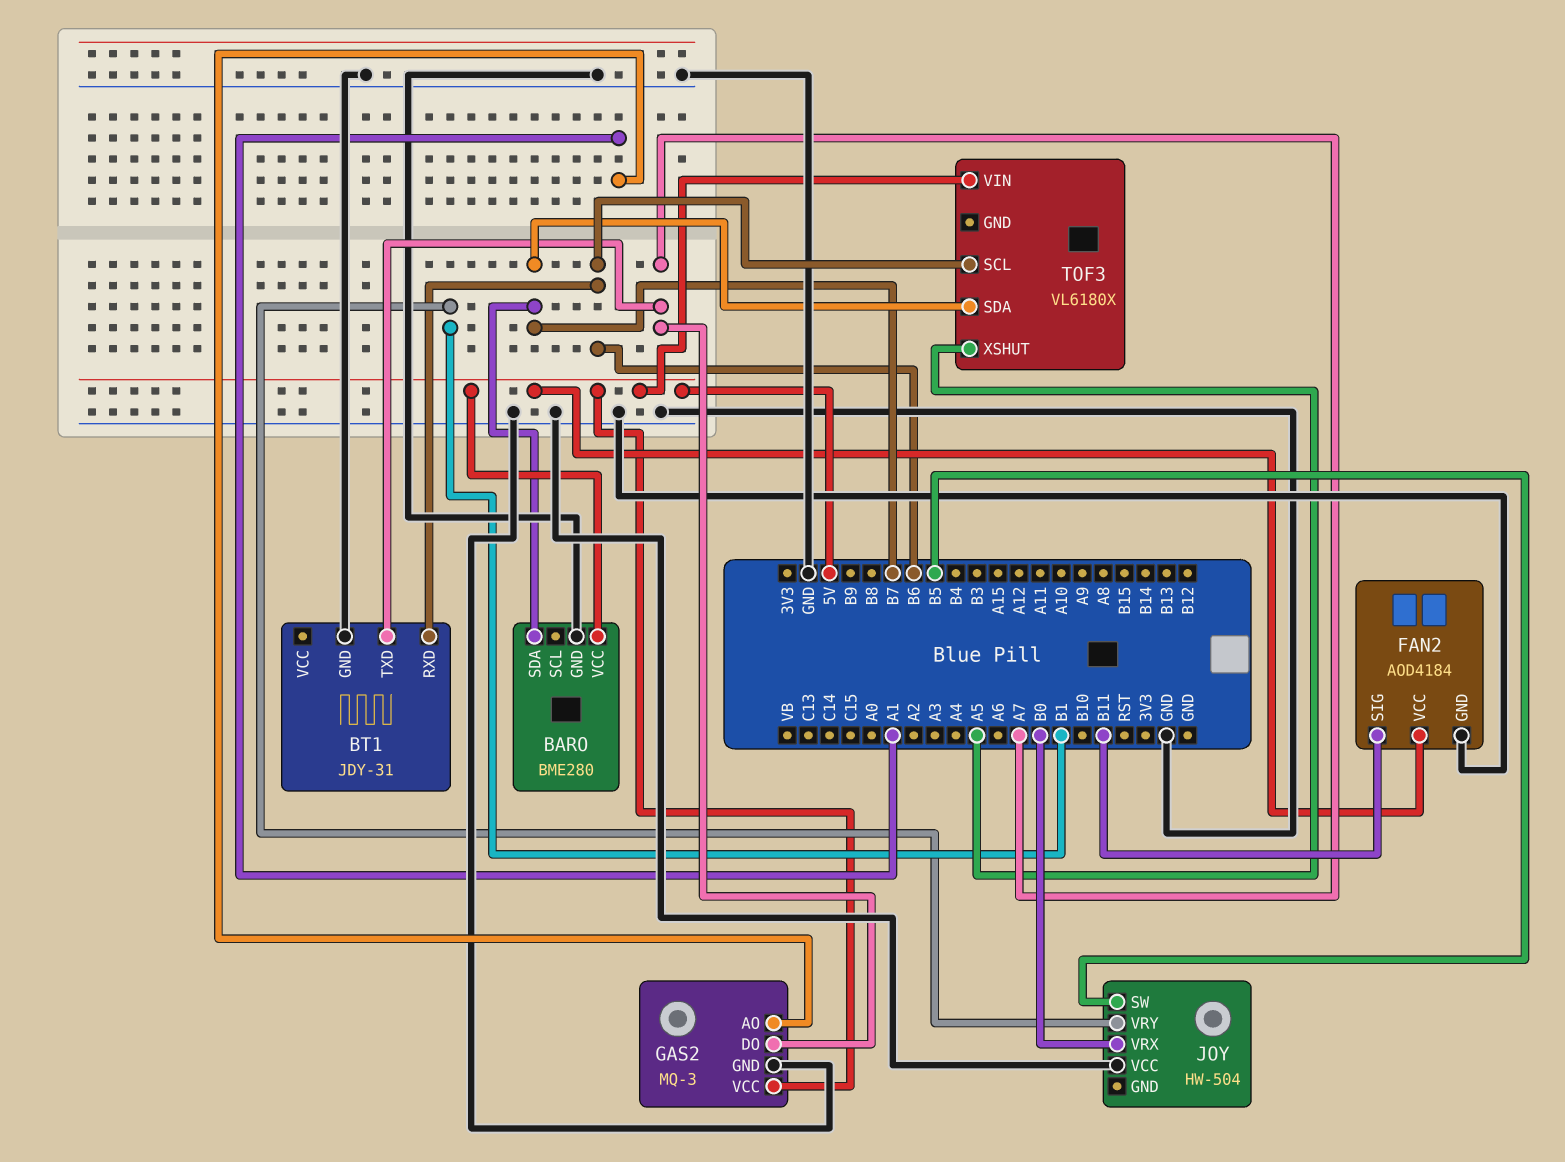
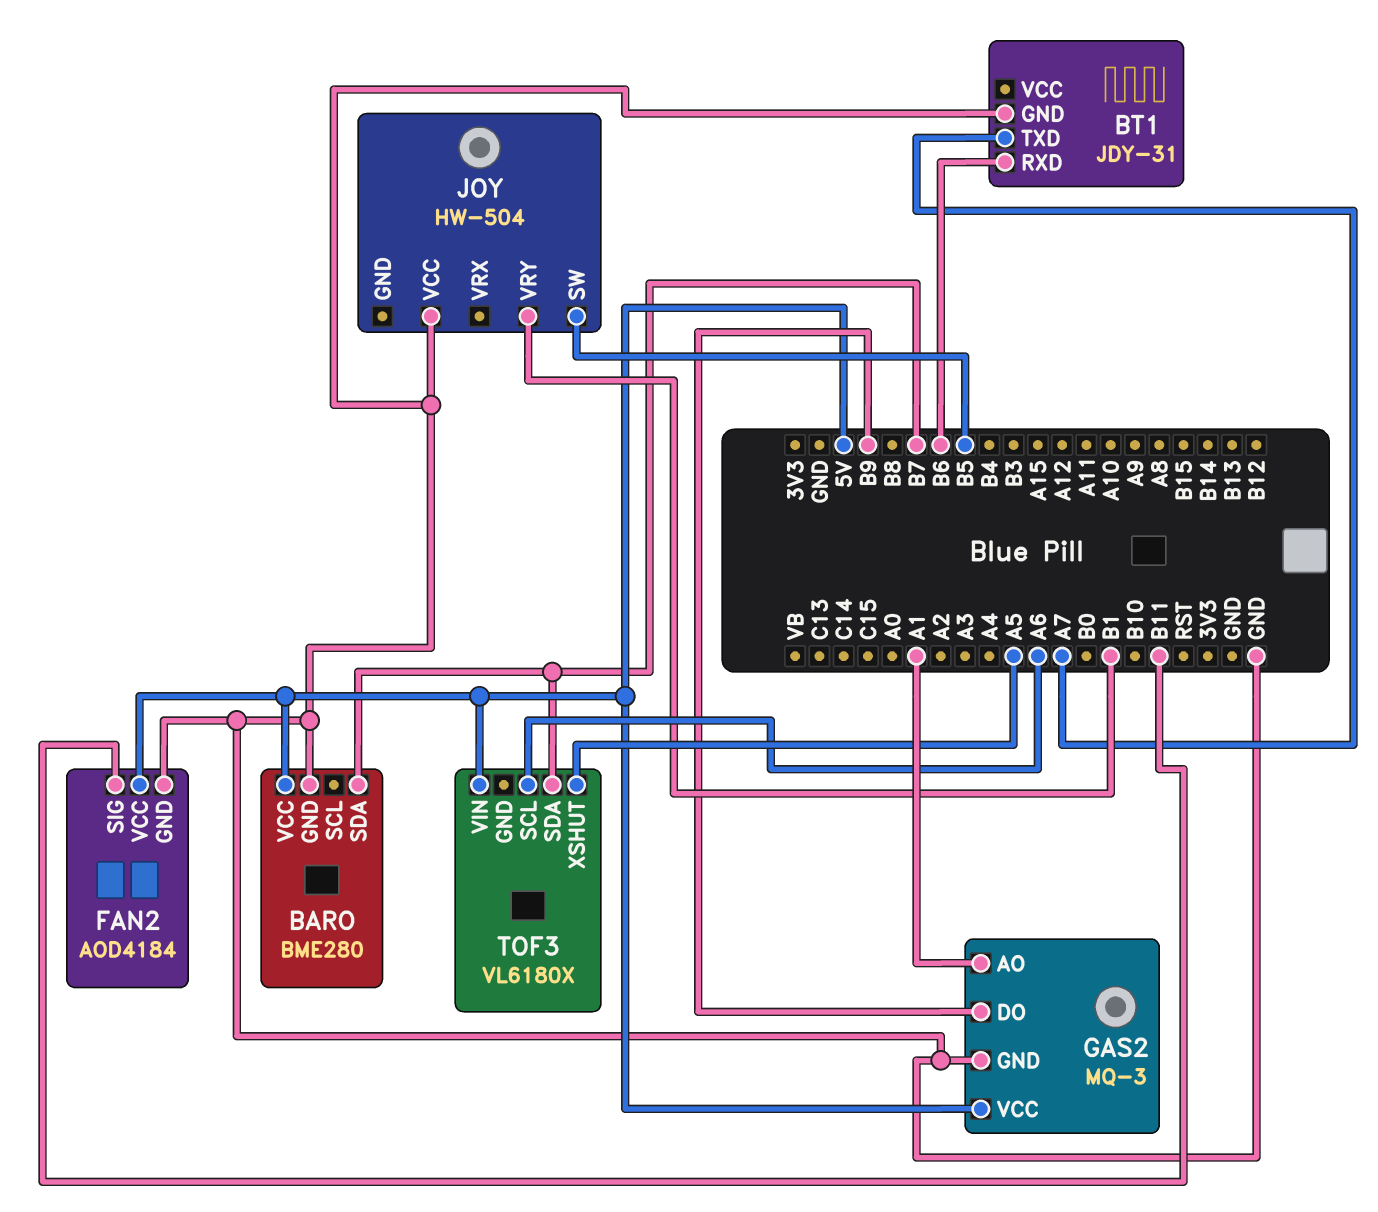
GAS2 pin DO: A7 -> B9
JOY pin VRX: B0 -> none
TOF3 pin SCL: B6 -> A6

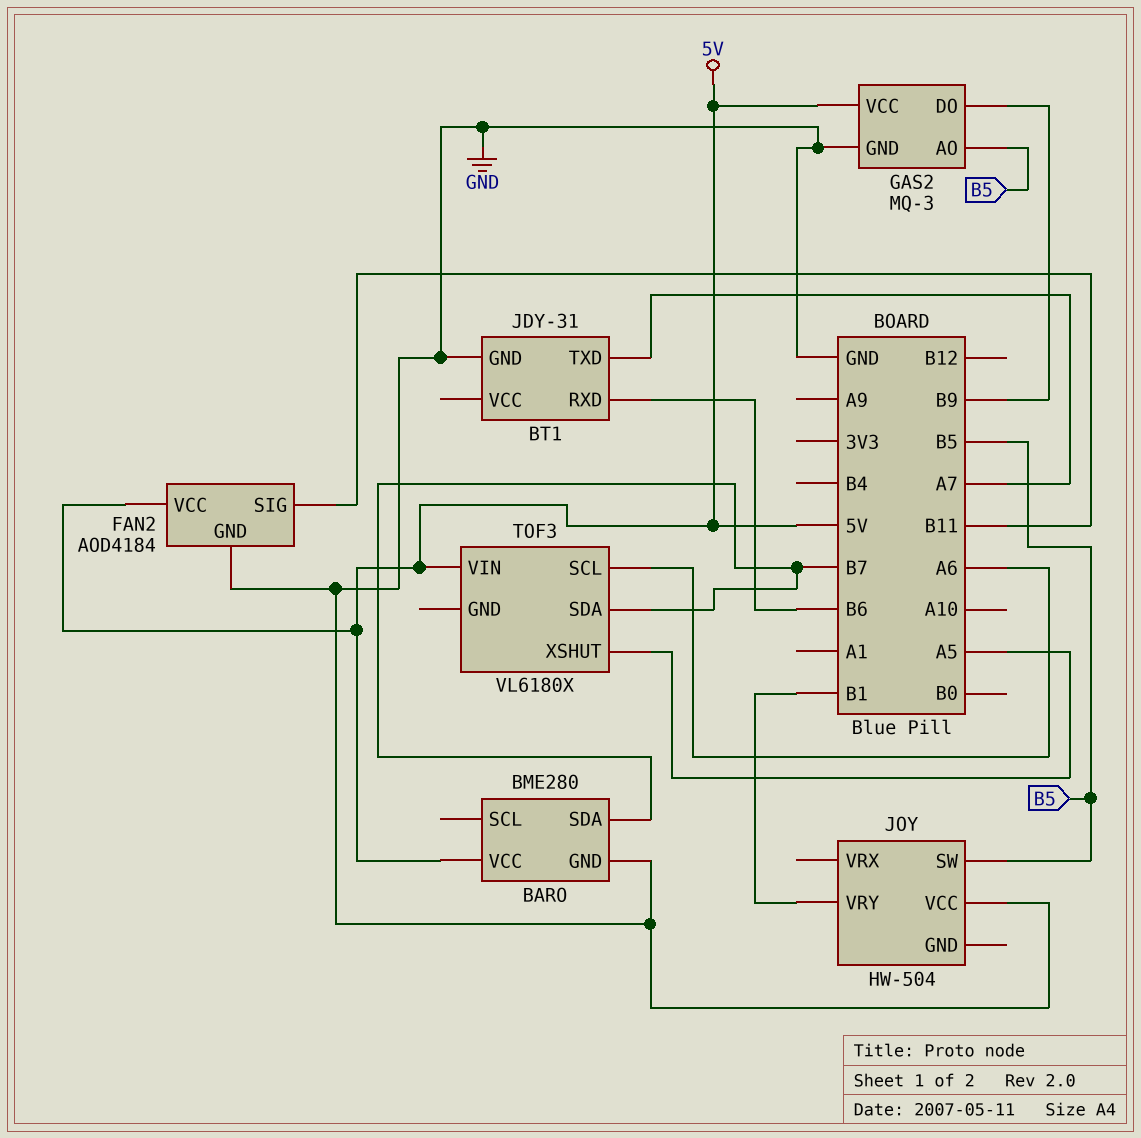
GAS2 pin AO: A1 -> B5

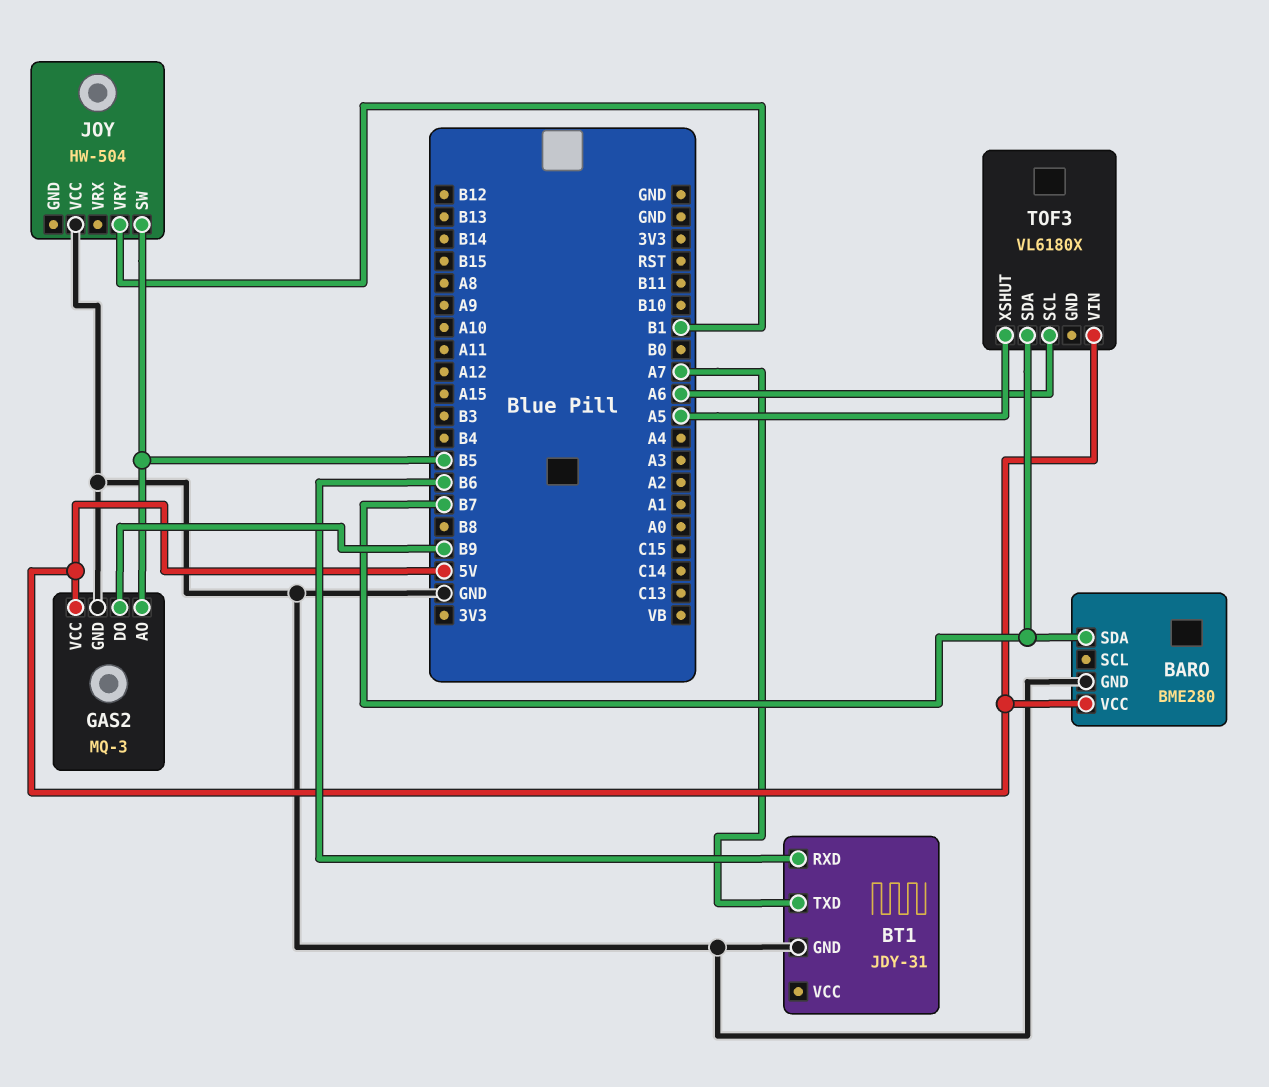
FAN2: AOD4184 -> none
FAN2 pin GND: GND -> none
FAN2 pin SIG: B11 -> none
FAN2 pin VCC: 5V -> none

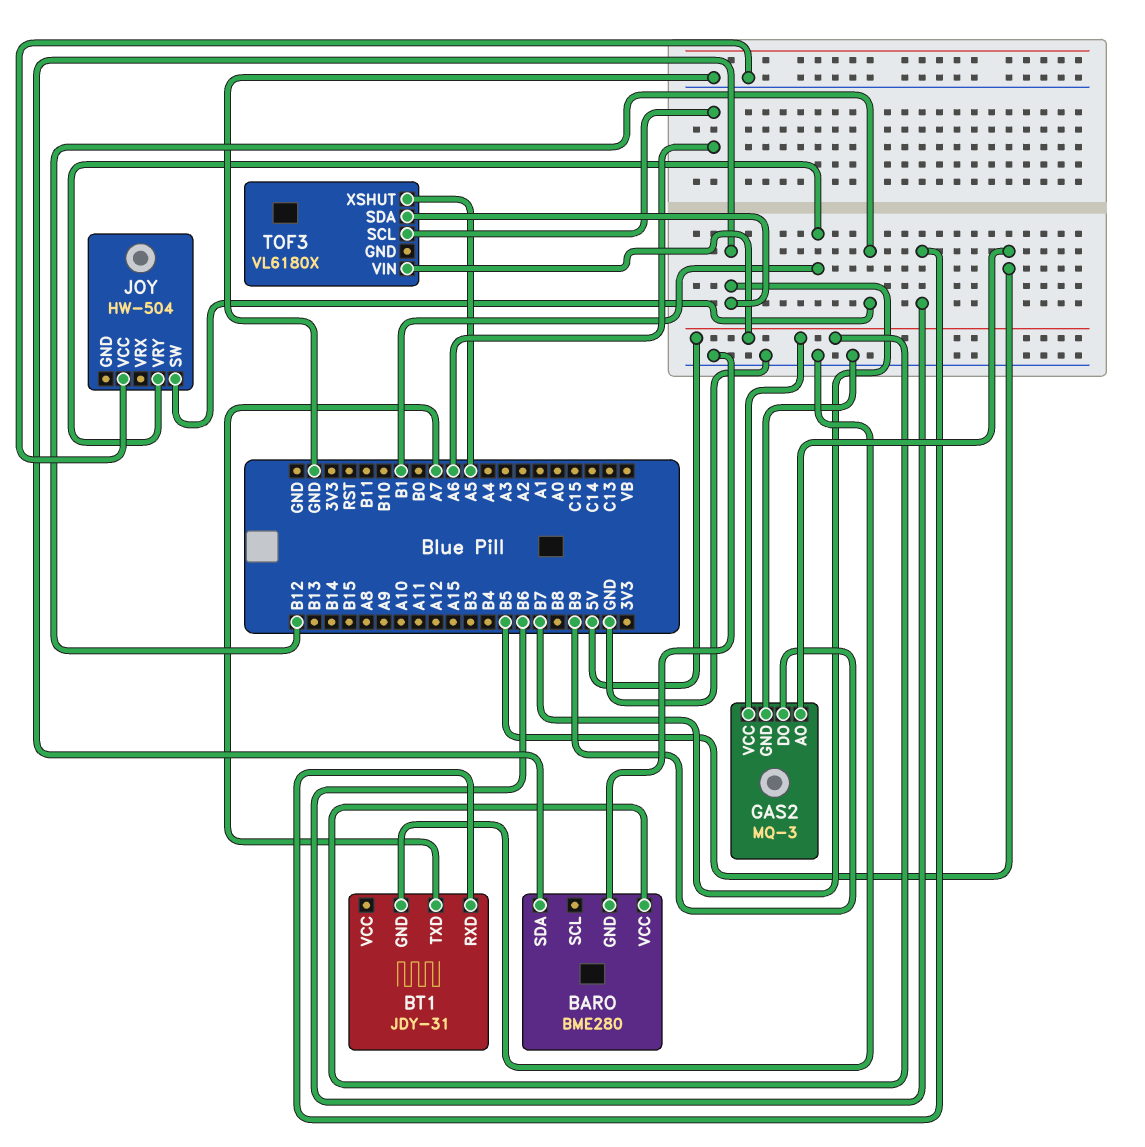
JOY pin SW: B5 -> B12

